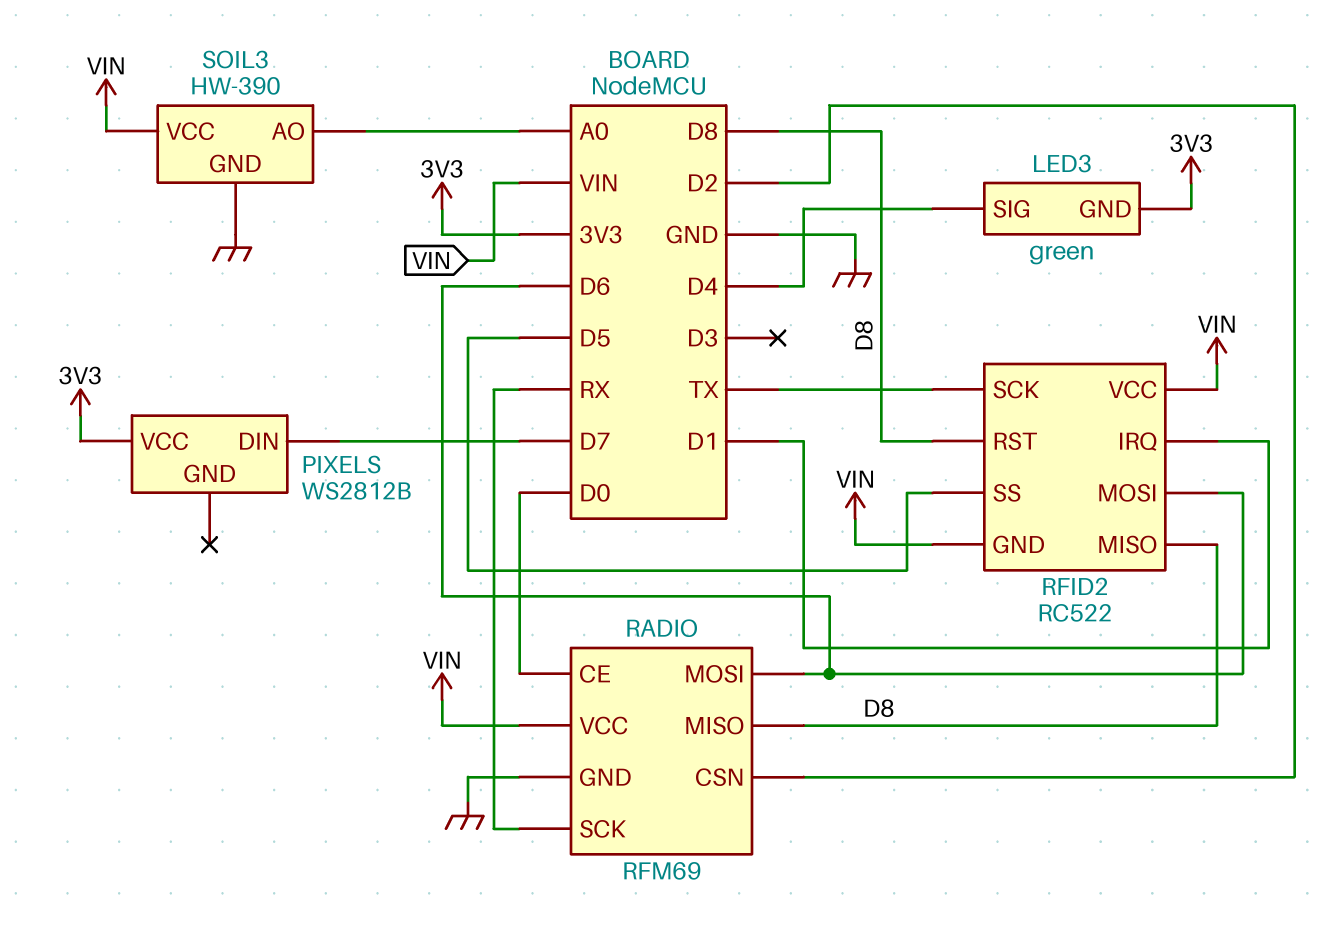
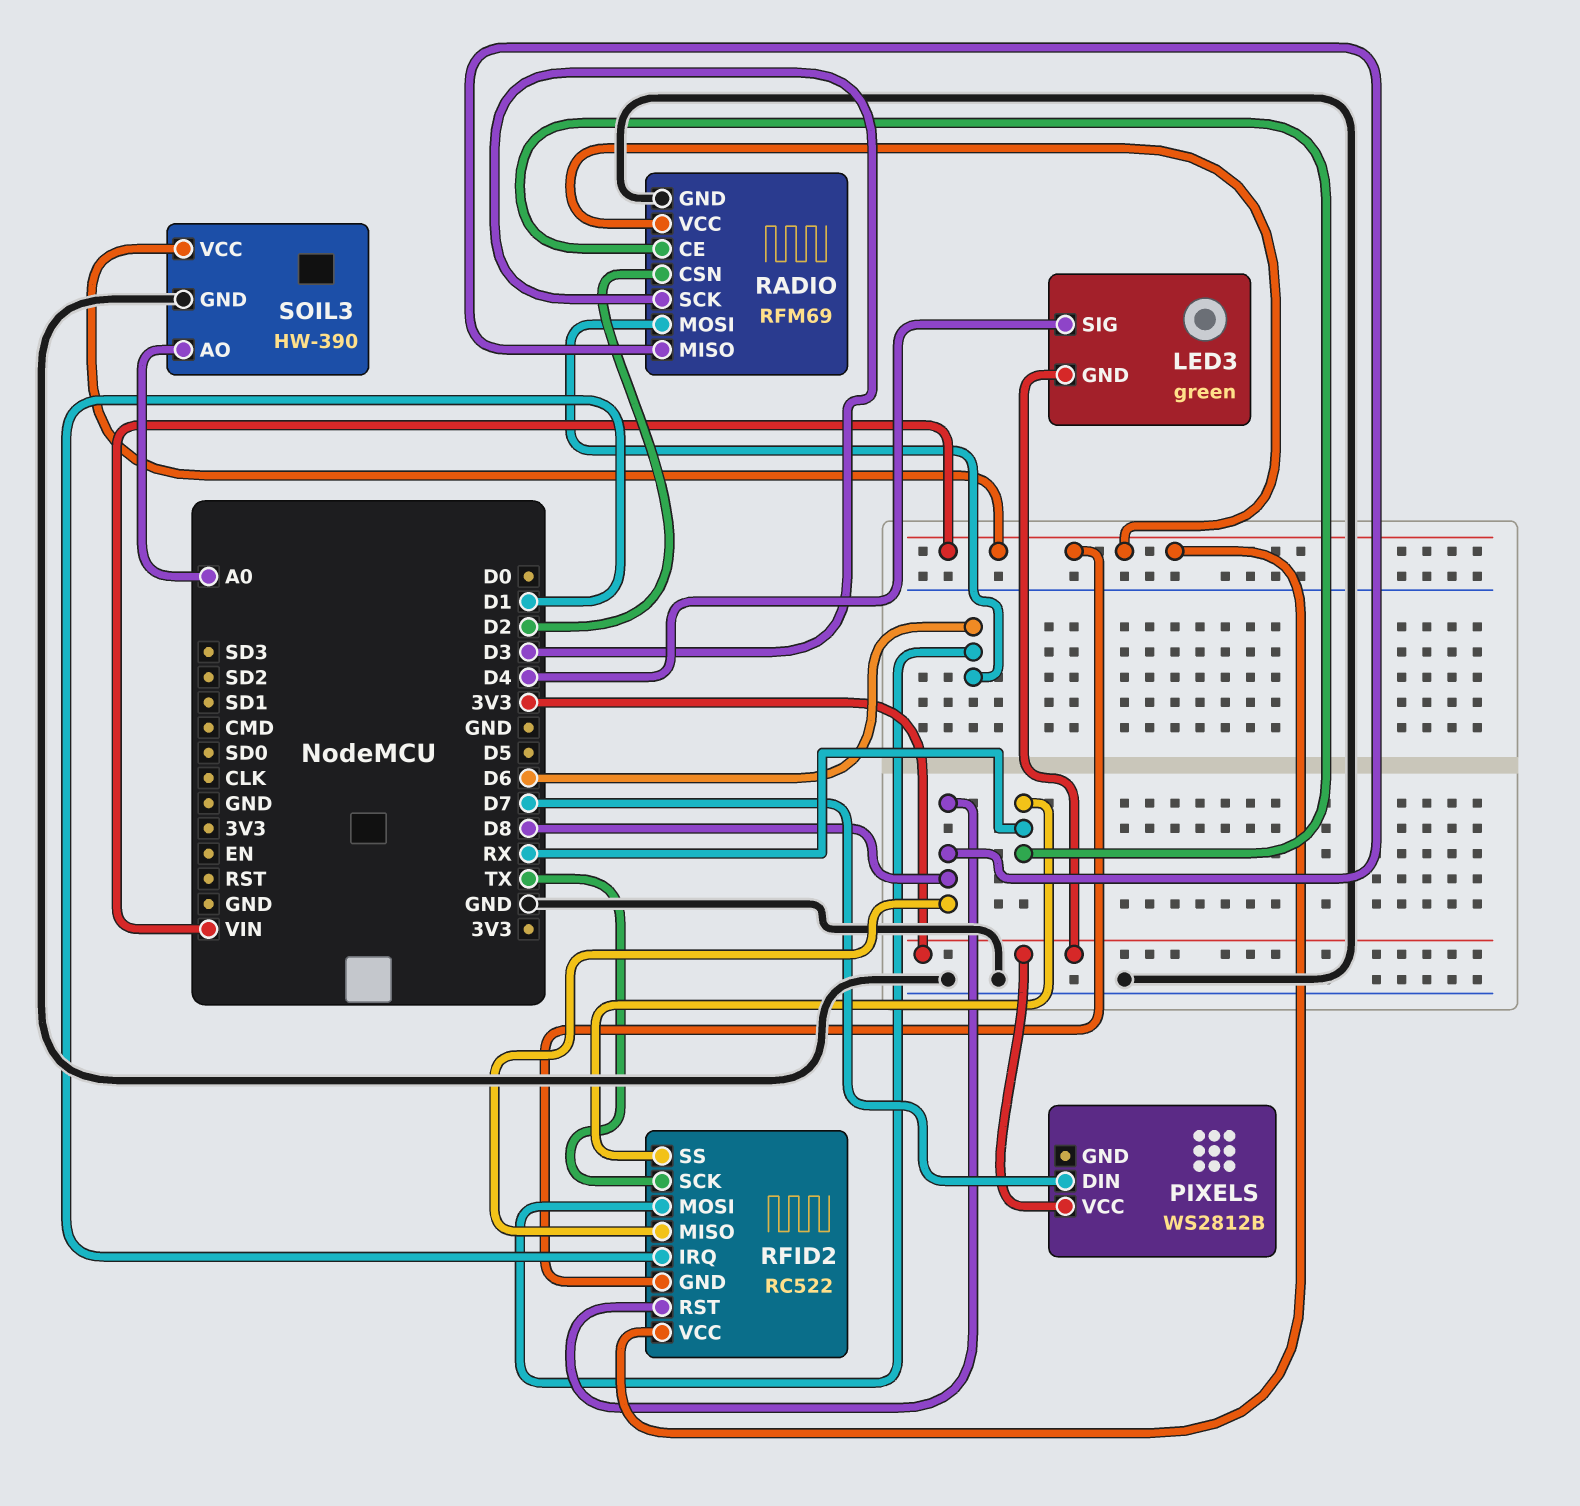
RADIO pin CE: D0 -> RX
RADIO pin SCK: RX -> D3
RFID2 pin SS: D5 -> RX

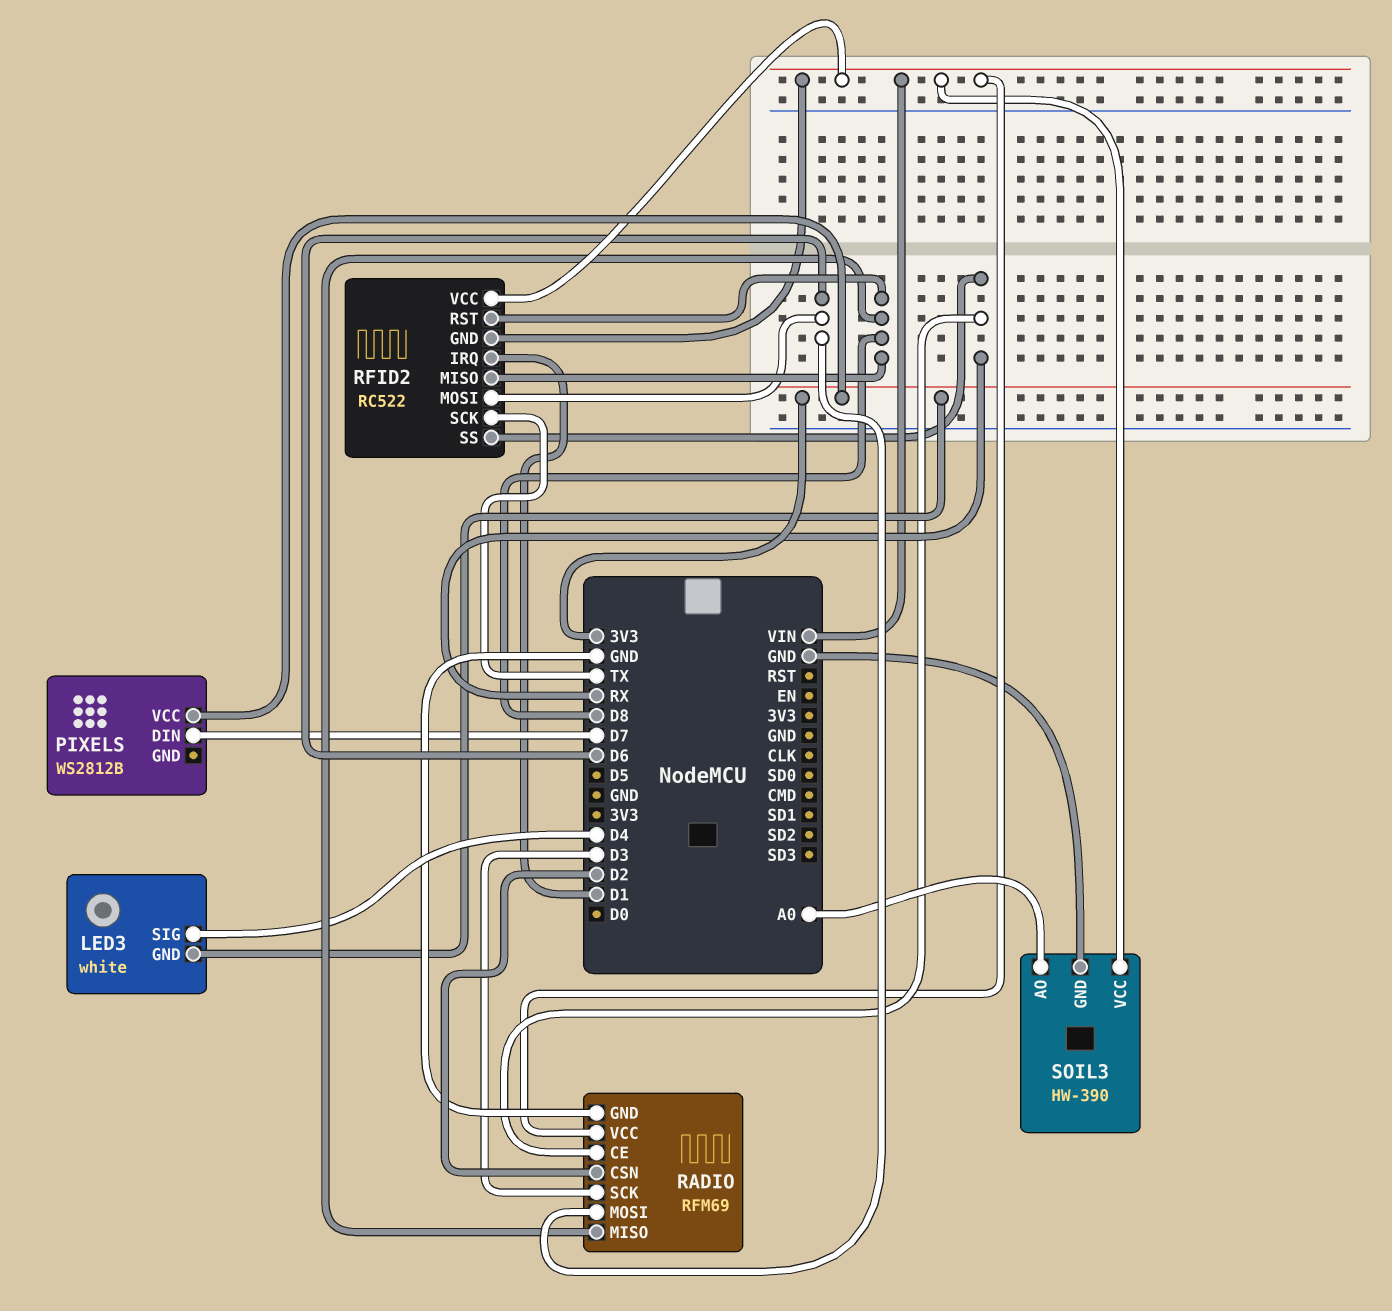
LED3: green -> white

